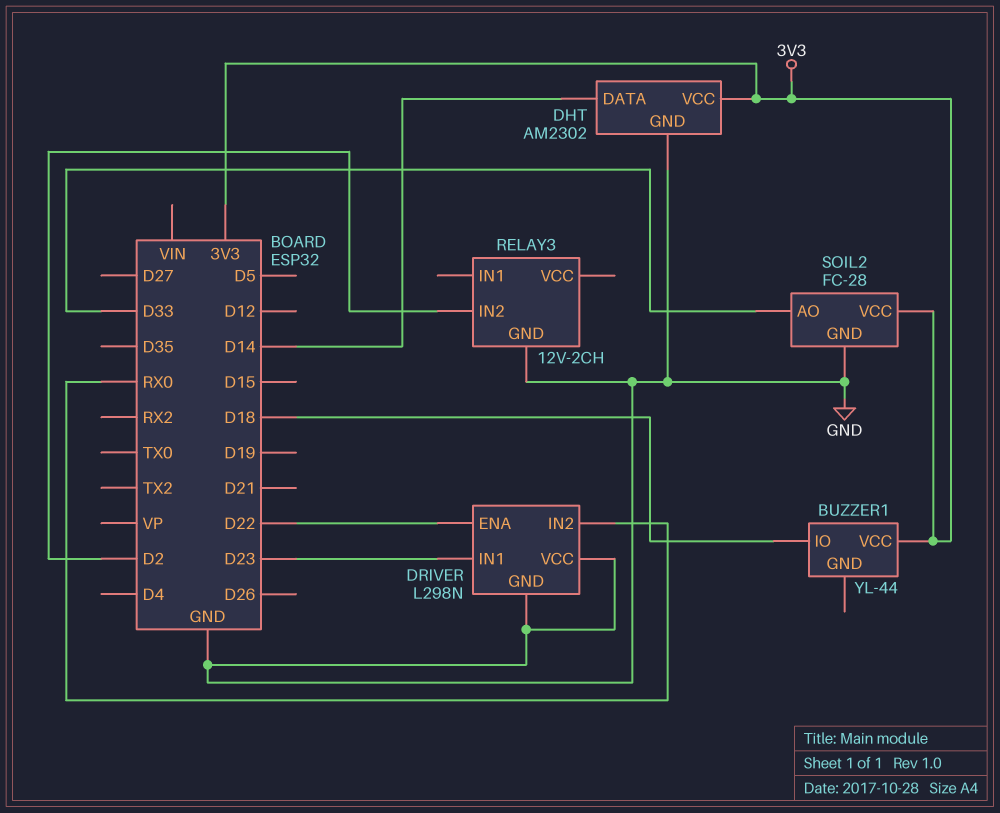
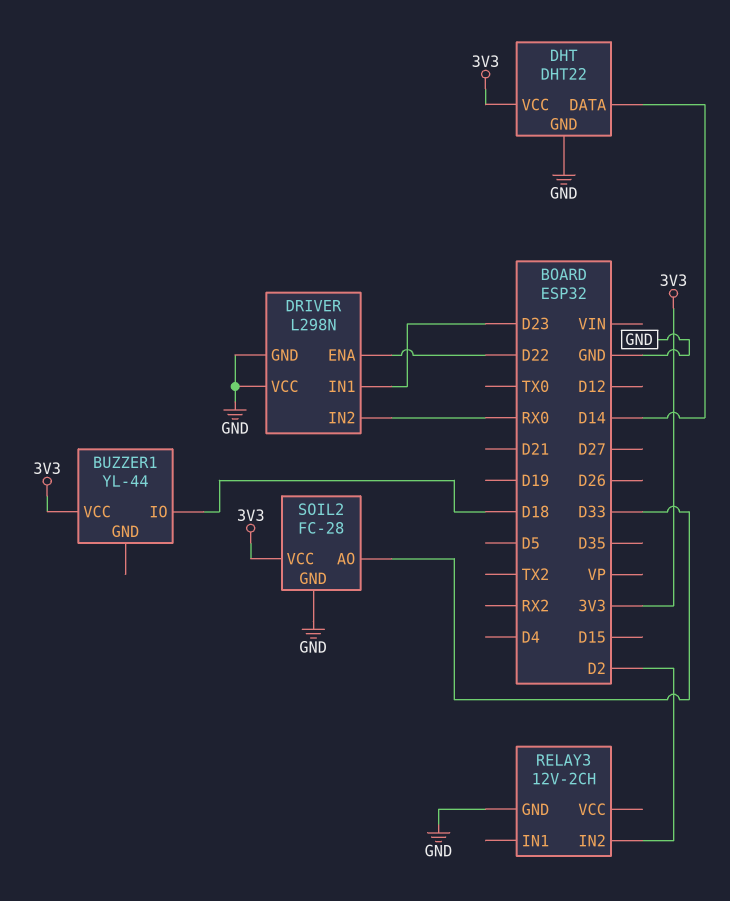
DHT: AM2302 -> DHT22

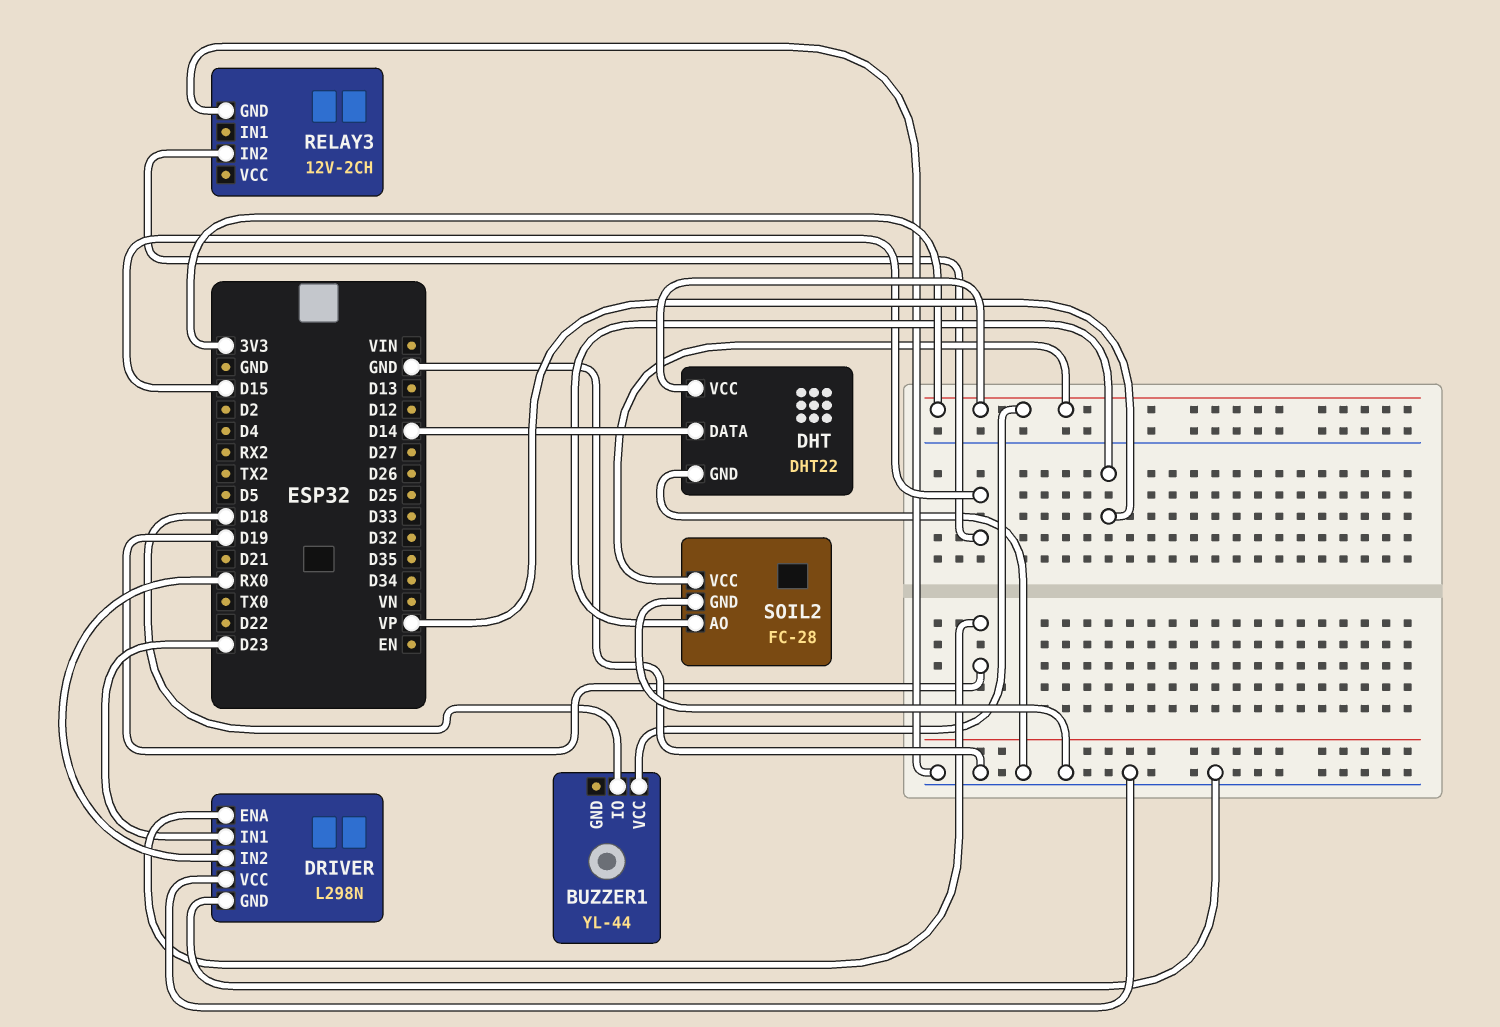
DRIVER pin ENA: D22 -> D19
RELAY3 pin IN2: D2 -> D15
SOIL2 pin AO: D33 -> VP

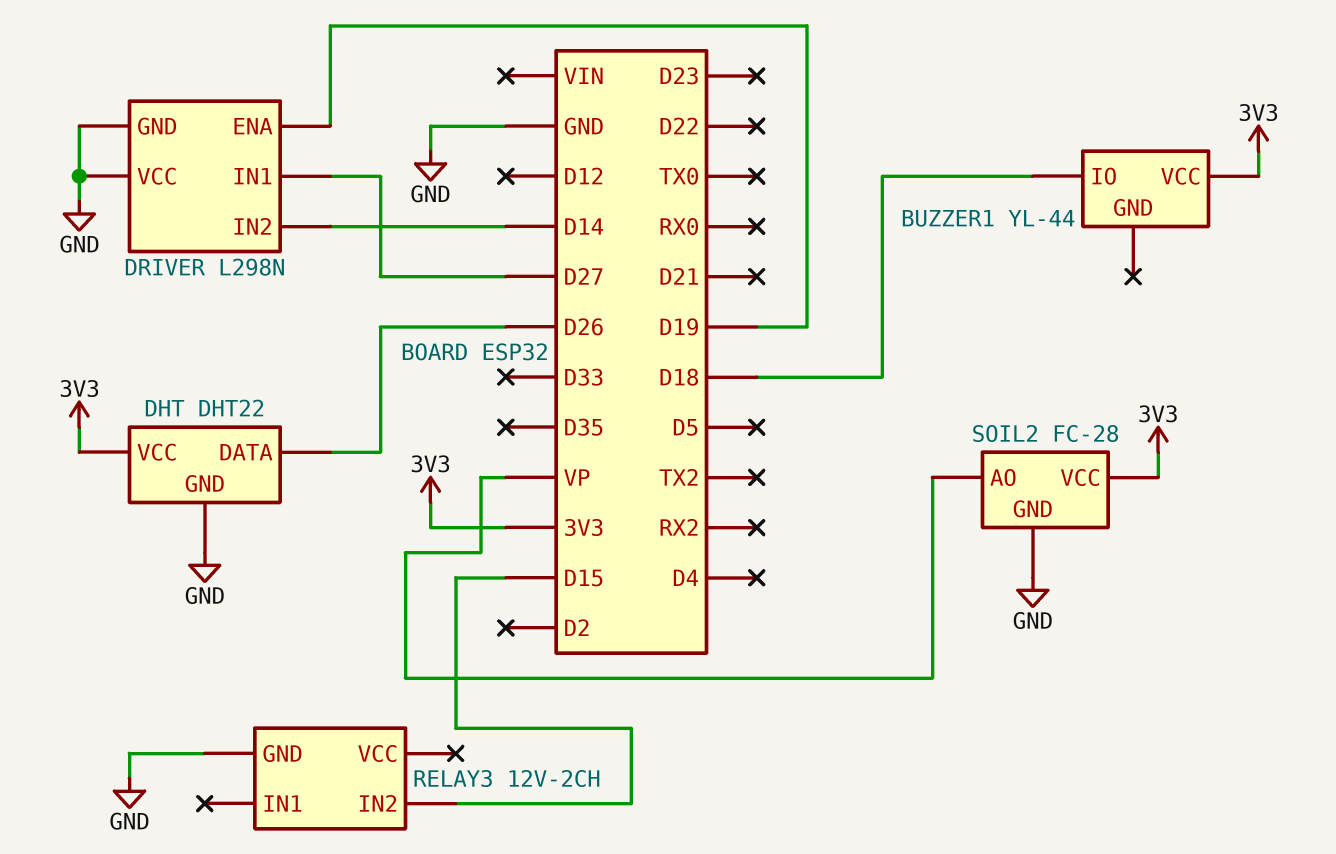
DHT pin DATA: D14 -> D26
DRIVER pin IN1: D23 -> D27
DRIVER pin IN2: RX0 -> D14

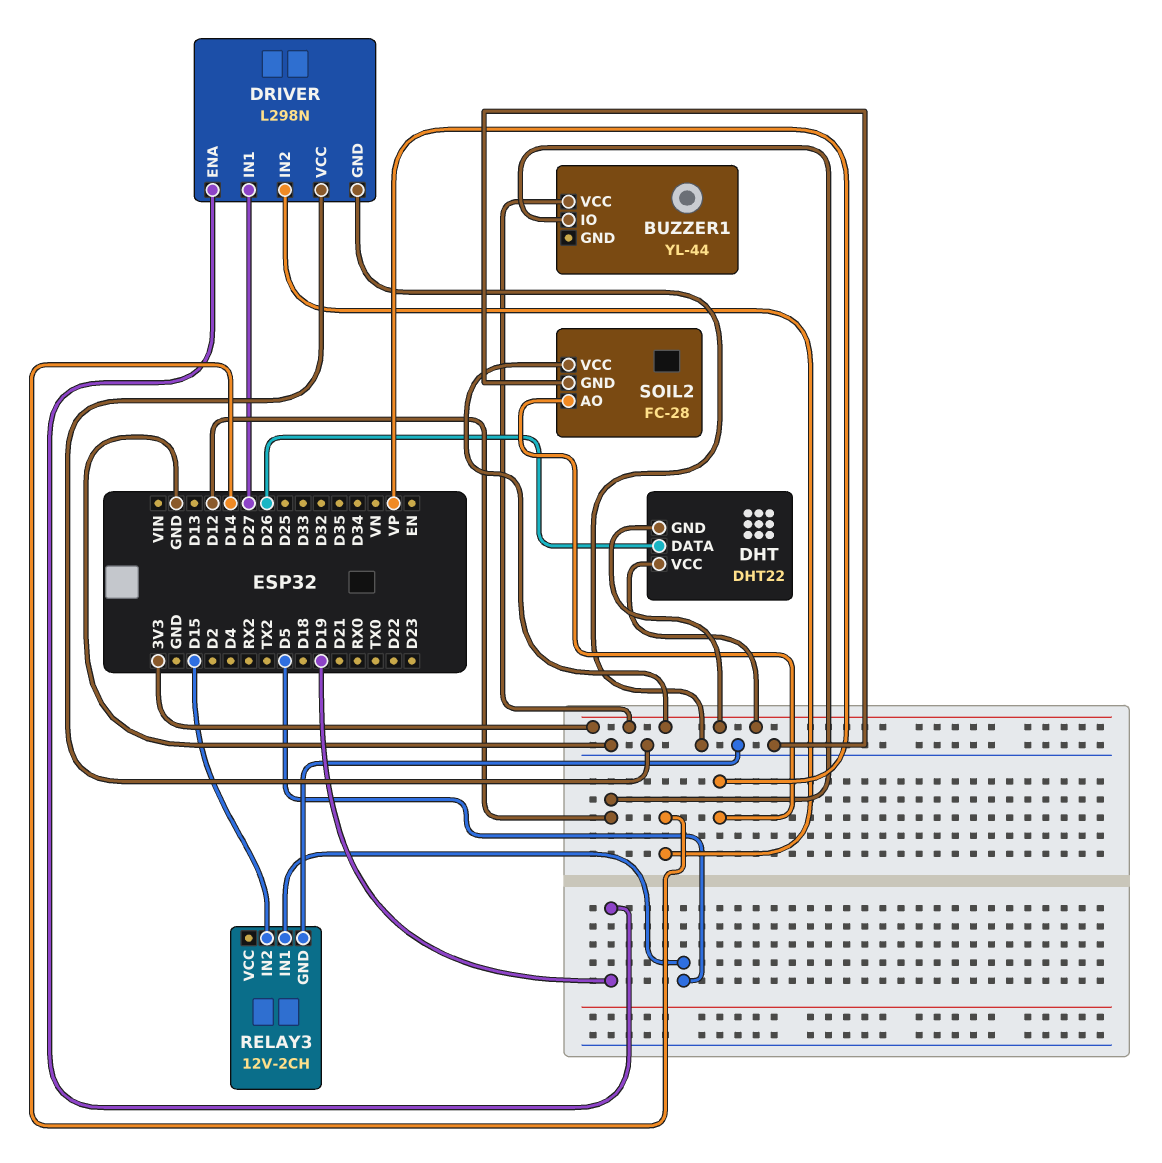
BUZZER1 pin IO: D18 -> D12
DHT pin GND: GND -> 3V3
RELAY3 pin IN1: none -> D5

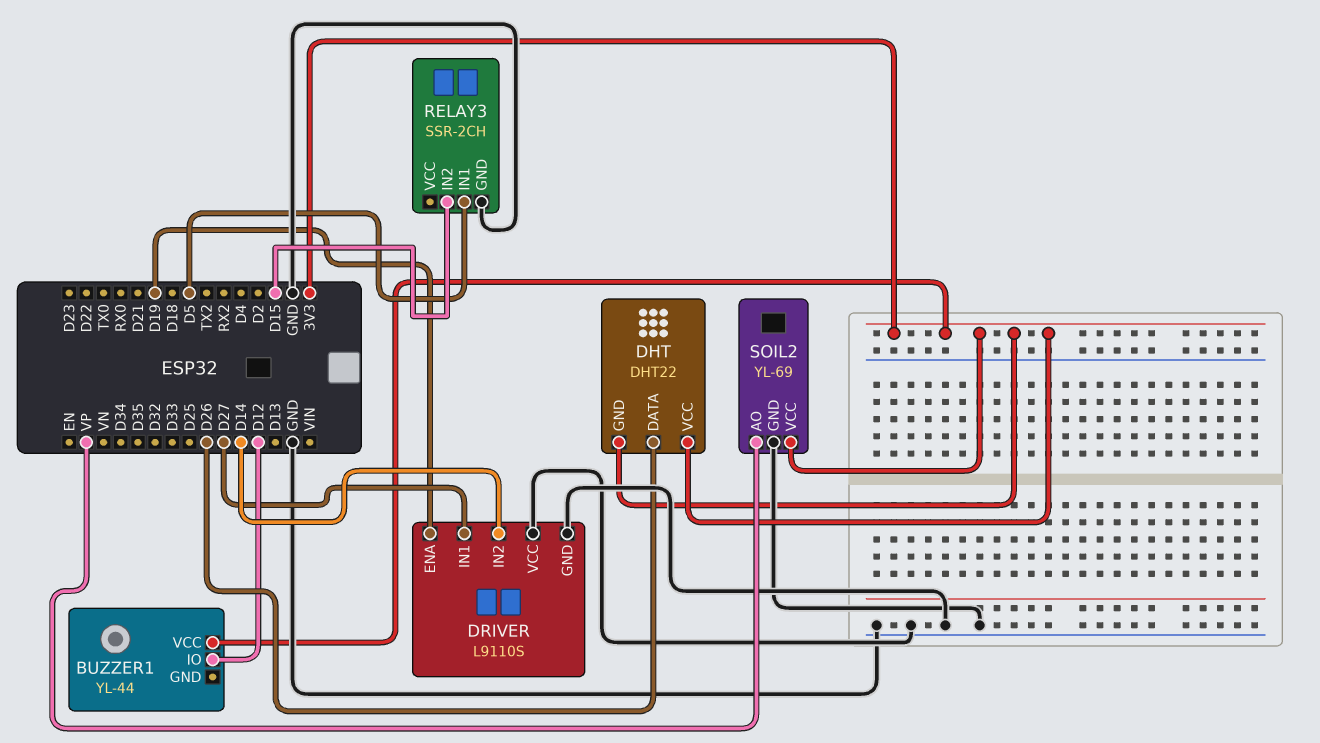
DRIVER: L298N -> L9110S
RELAY3: 12V-2CH -> SSR-2CH
SOIL2: FC-28 -> YL-69

